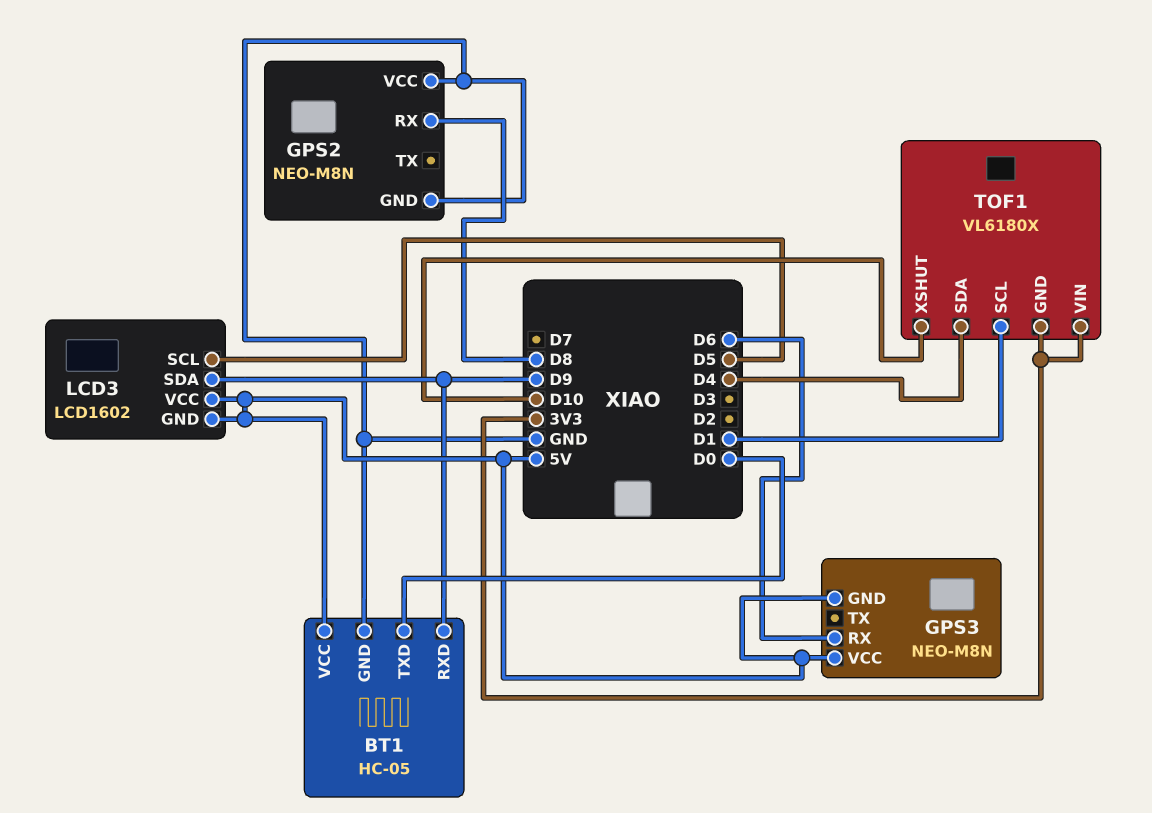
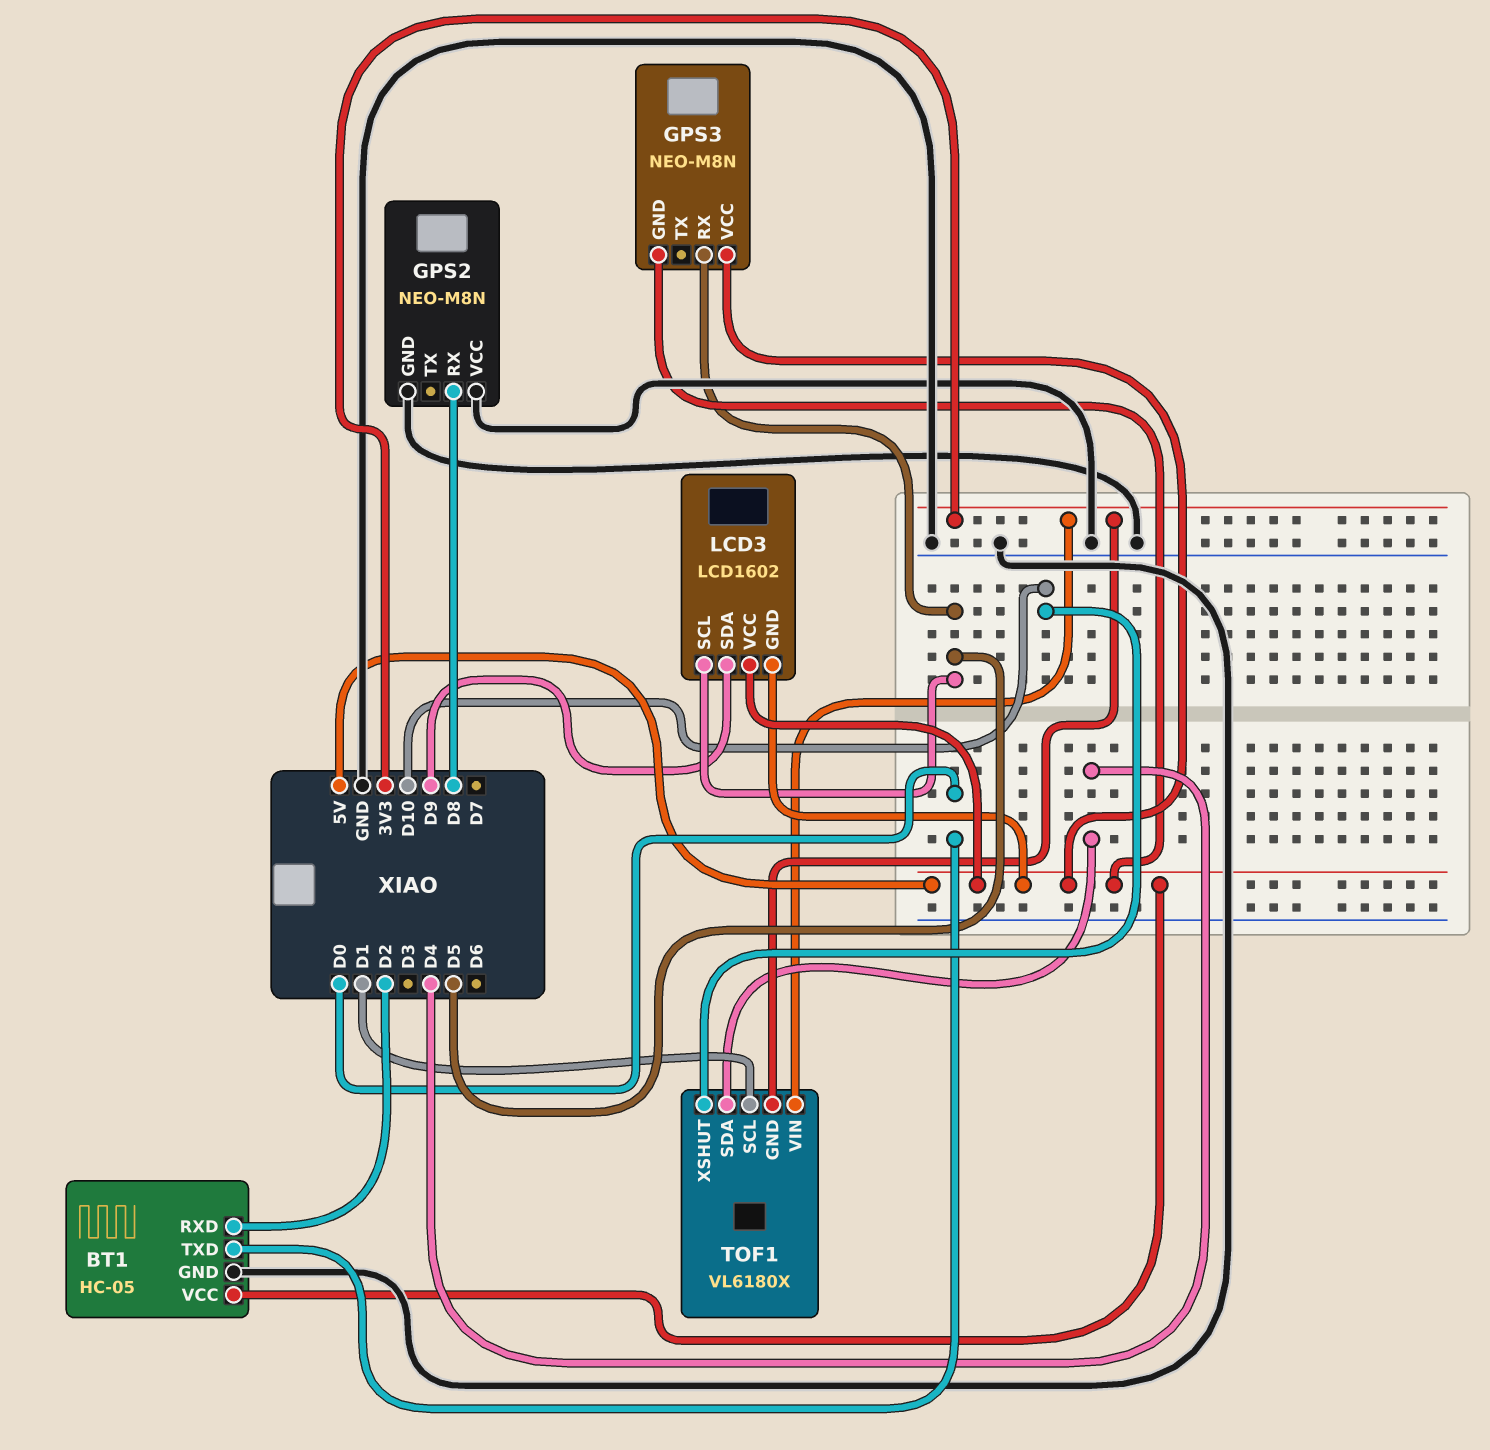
BT1 pin RXD: D9 -> D2
GPS3 pin RX: D6 -> D5

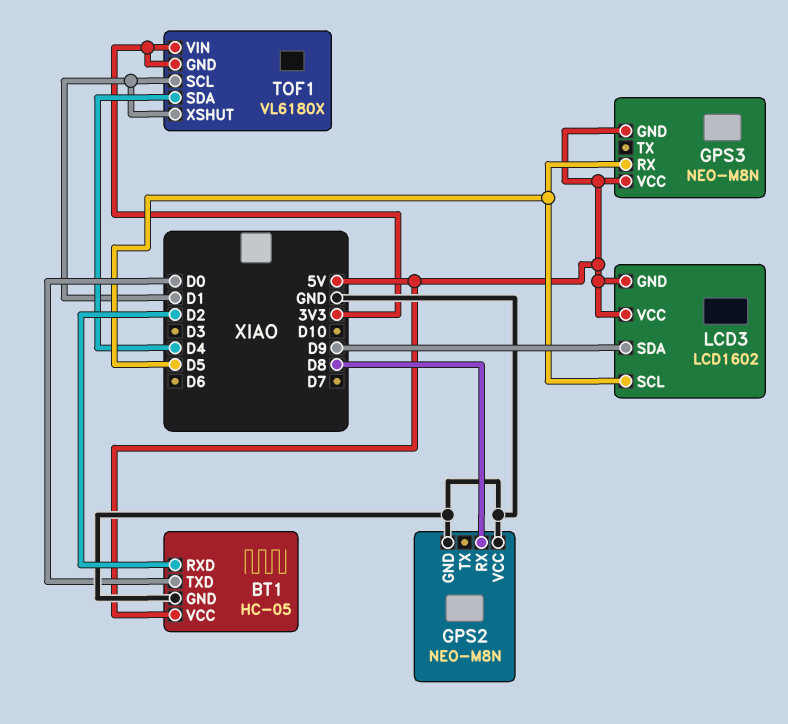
TOF1 pin XSHUT: D10 -> D1

